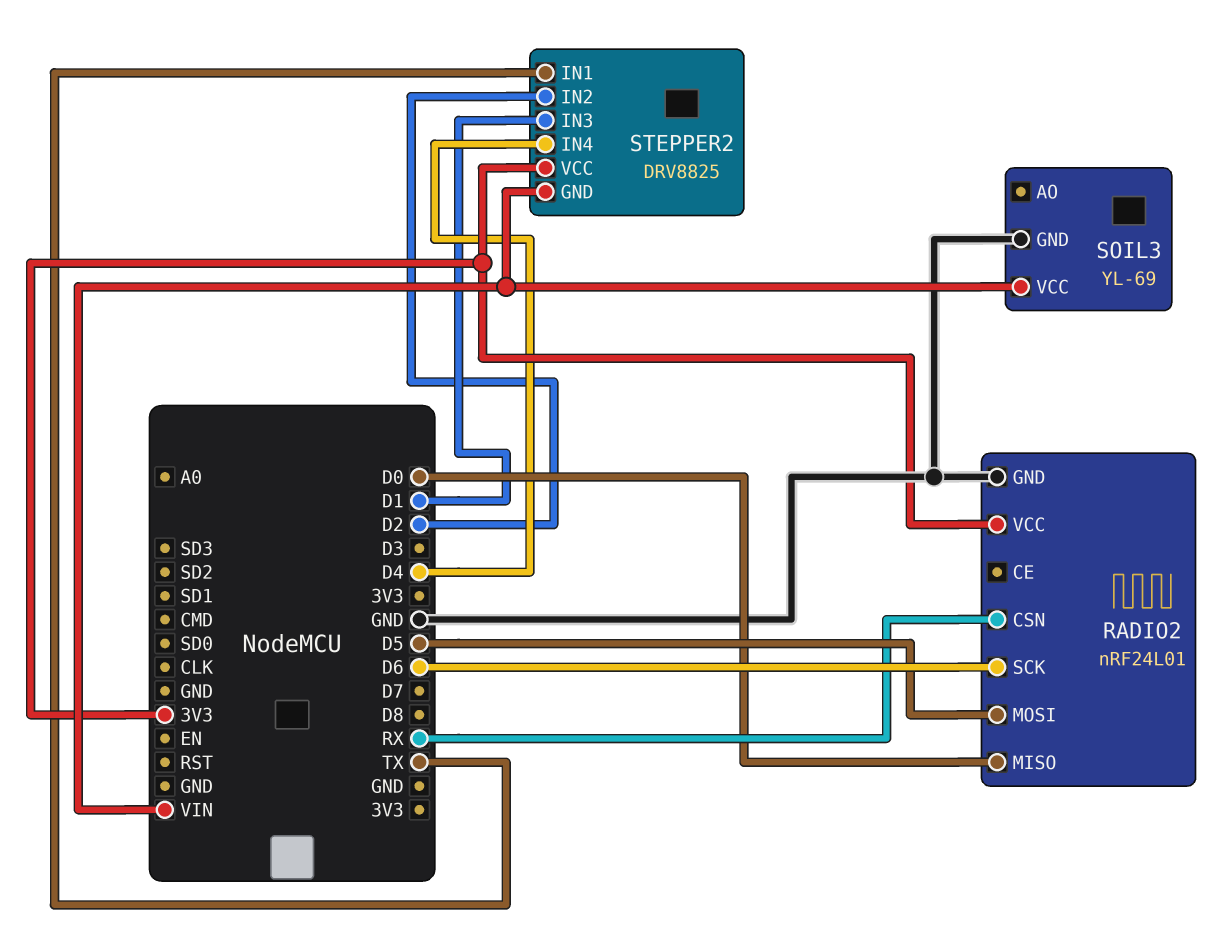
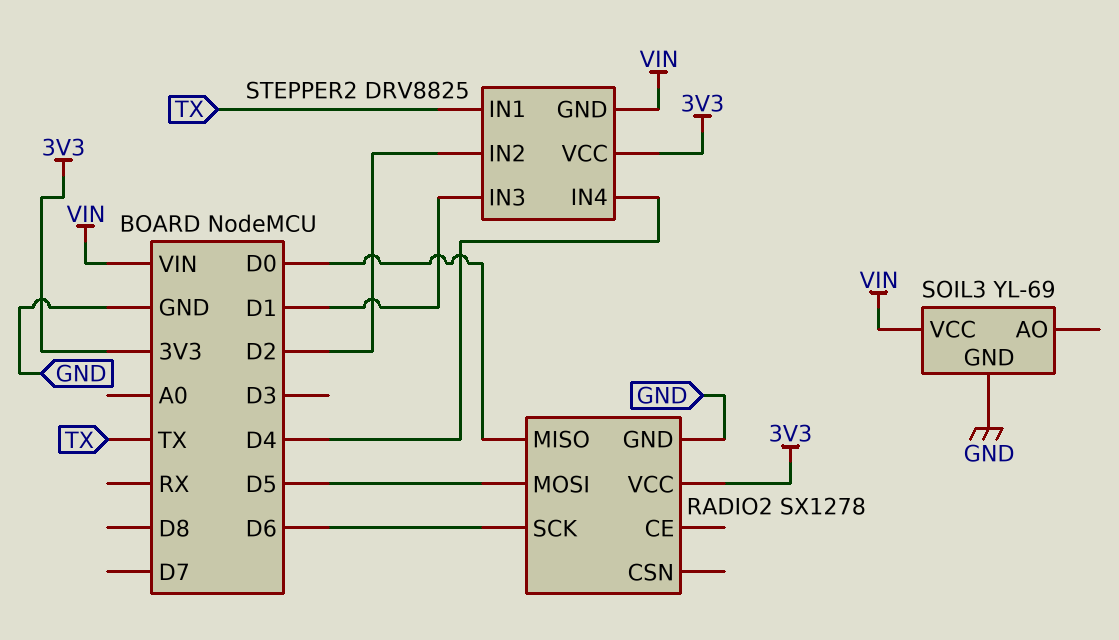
RADIO2: nRF24L01 -> SX1278
RADIO2 pin CSN: RX -> none

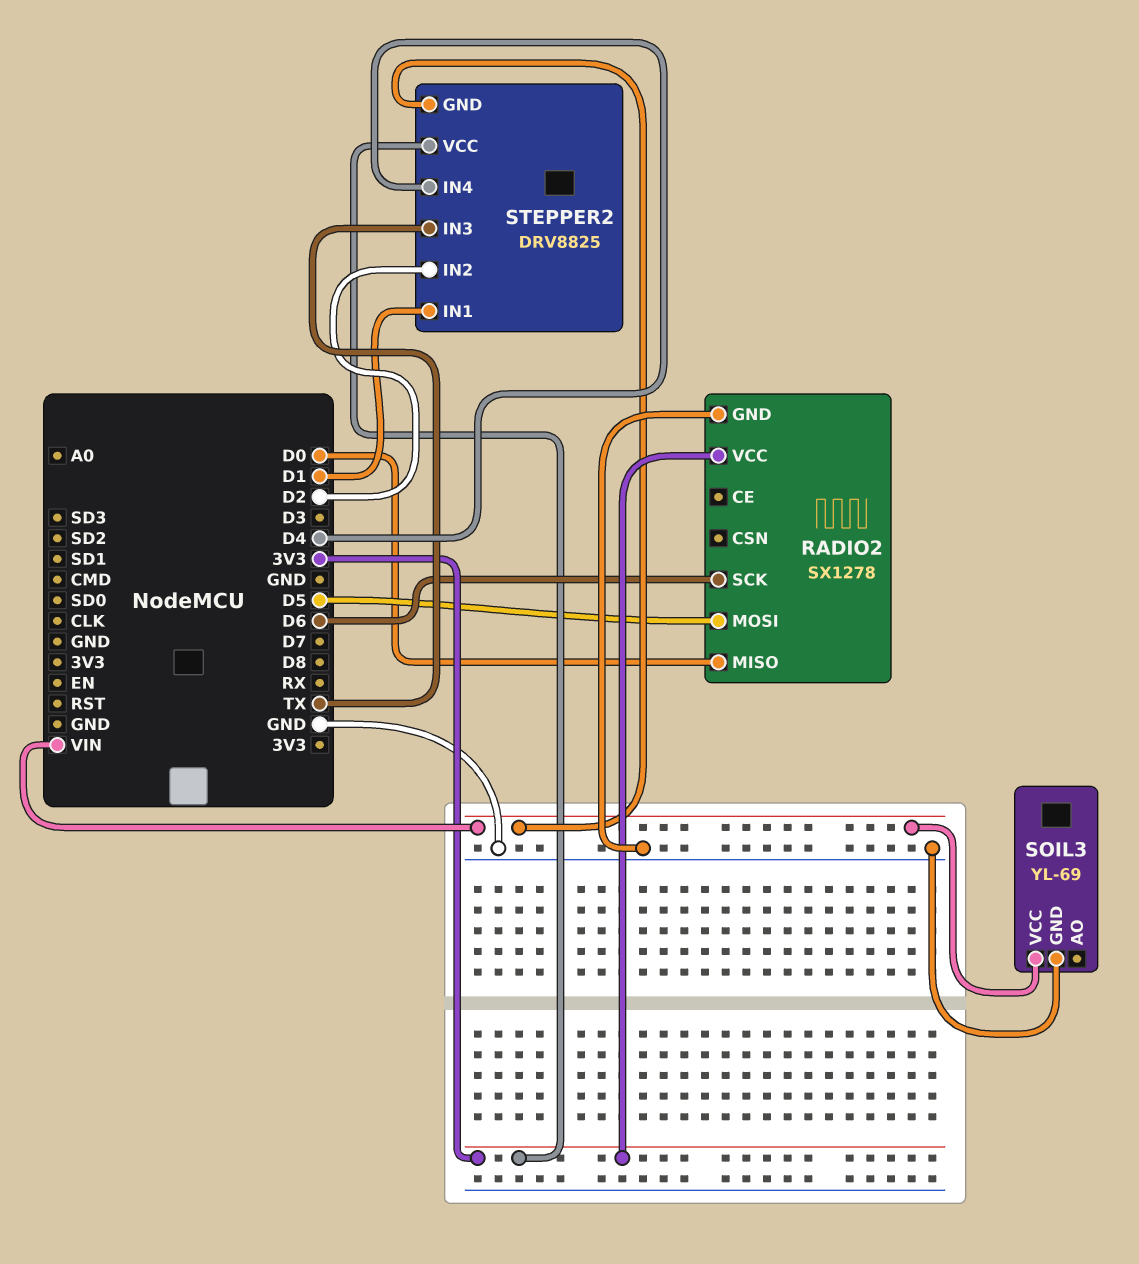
STEPPER2 pin IN1: TX -> D1
STEPPER2 pin IN3: D1 -> TX

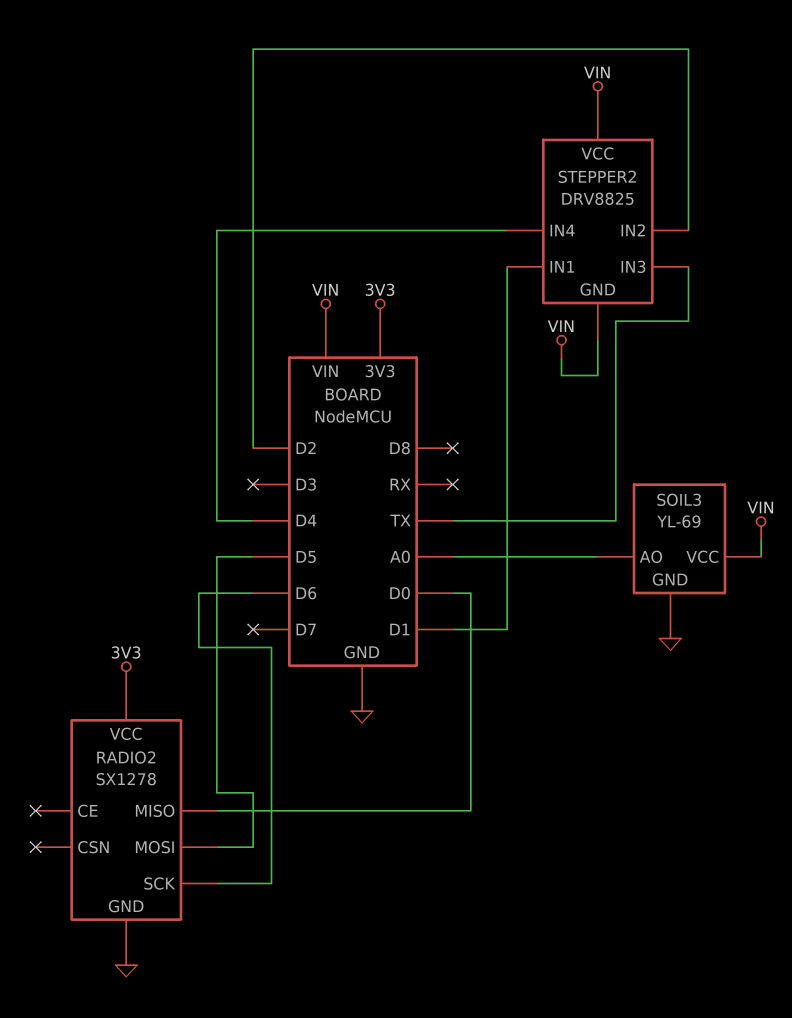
SOIL3 pin AO: none -> A0
STEPPER2 pin VCC: 3V3 -> VIN

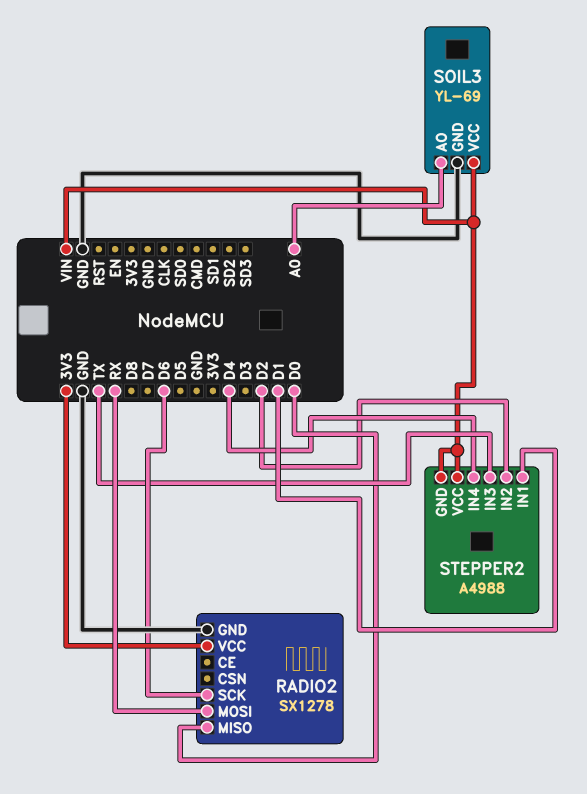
RADIO2 pin MOSI: D5 -> RX
STEPPER2: DRV8825 -> A4988

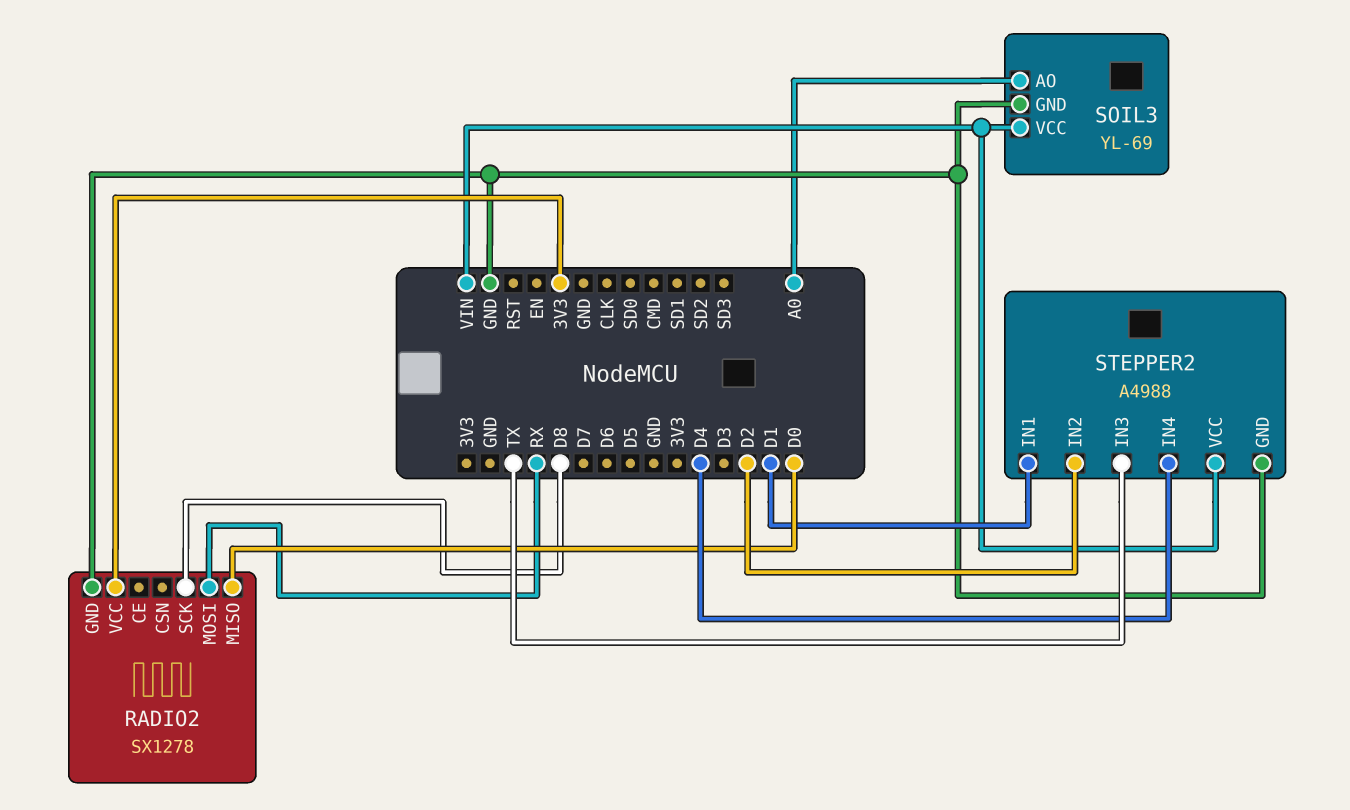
RADIO2 pin SCK: D6 -> D8
STEPPER2 pin GND: VIN -> GND

